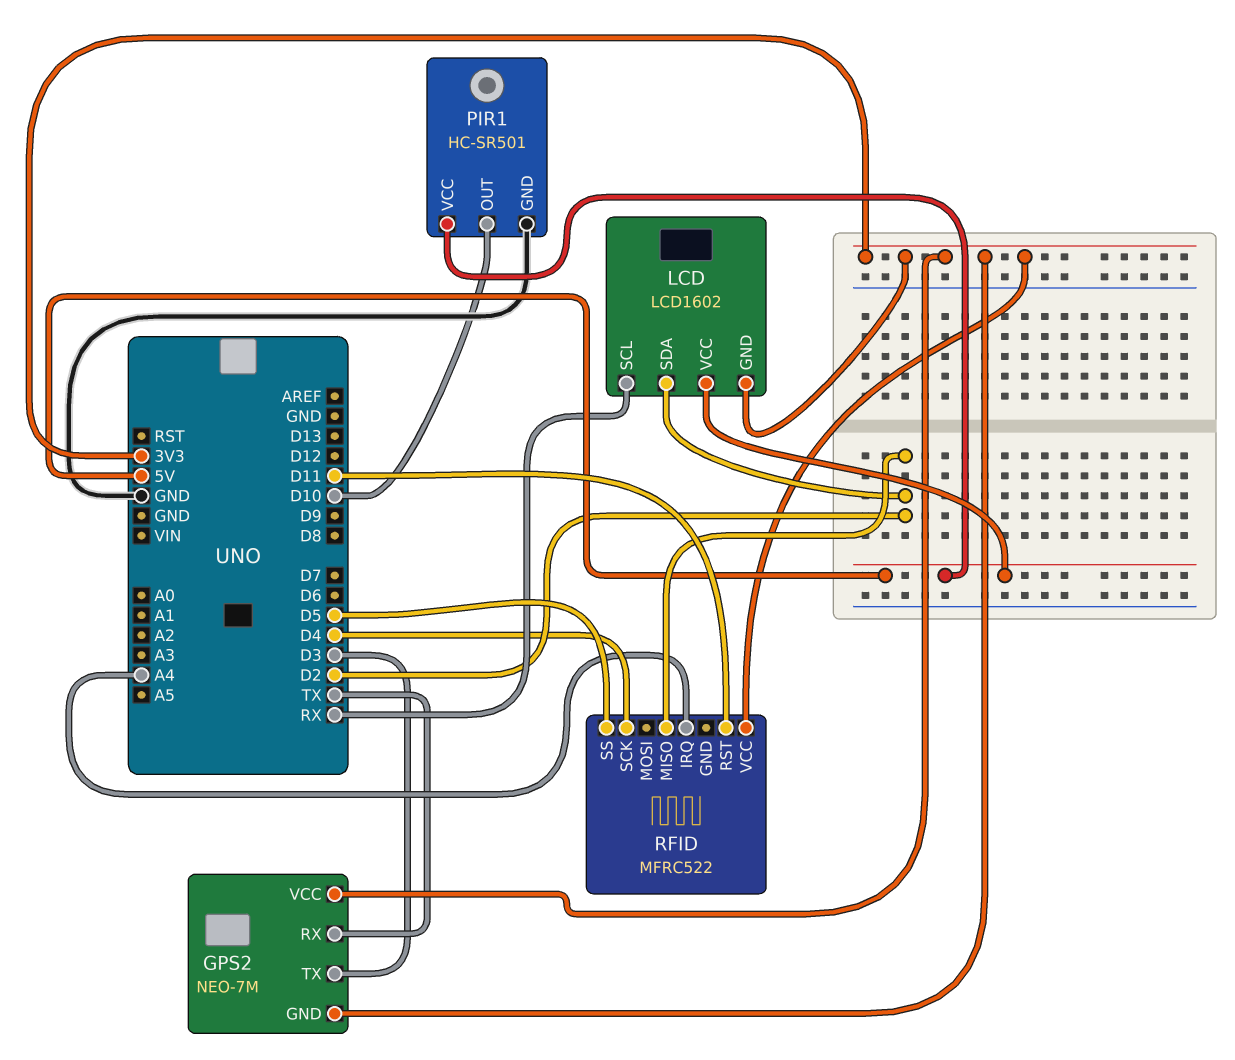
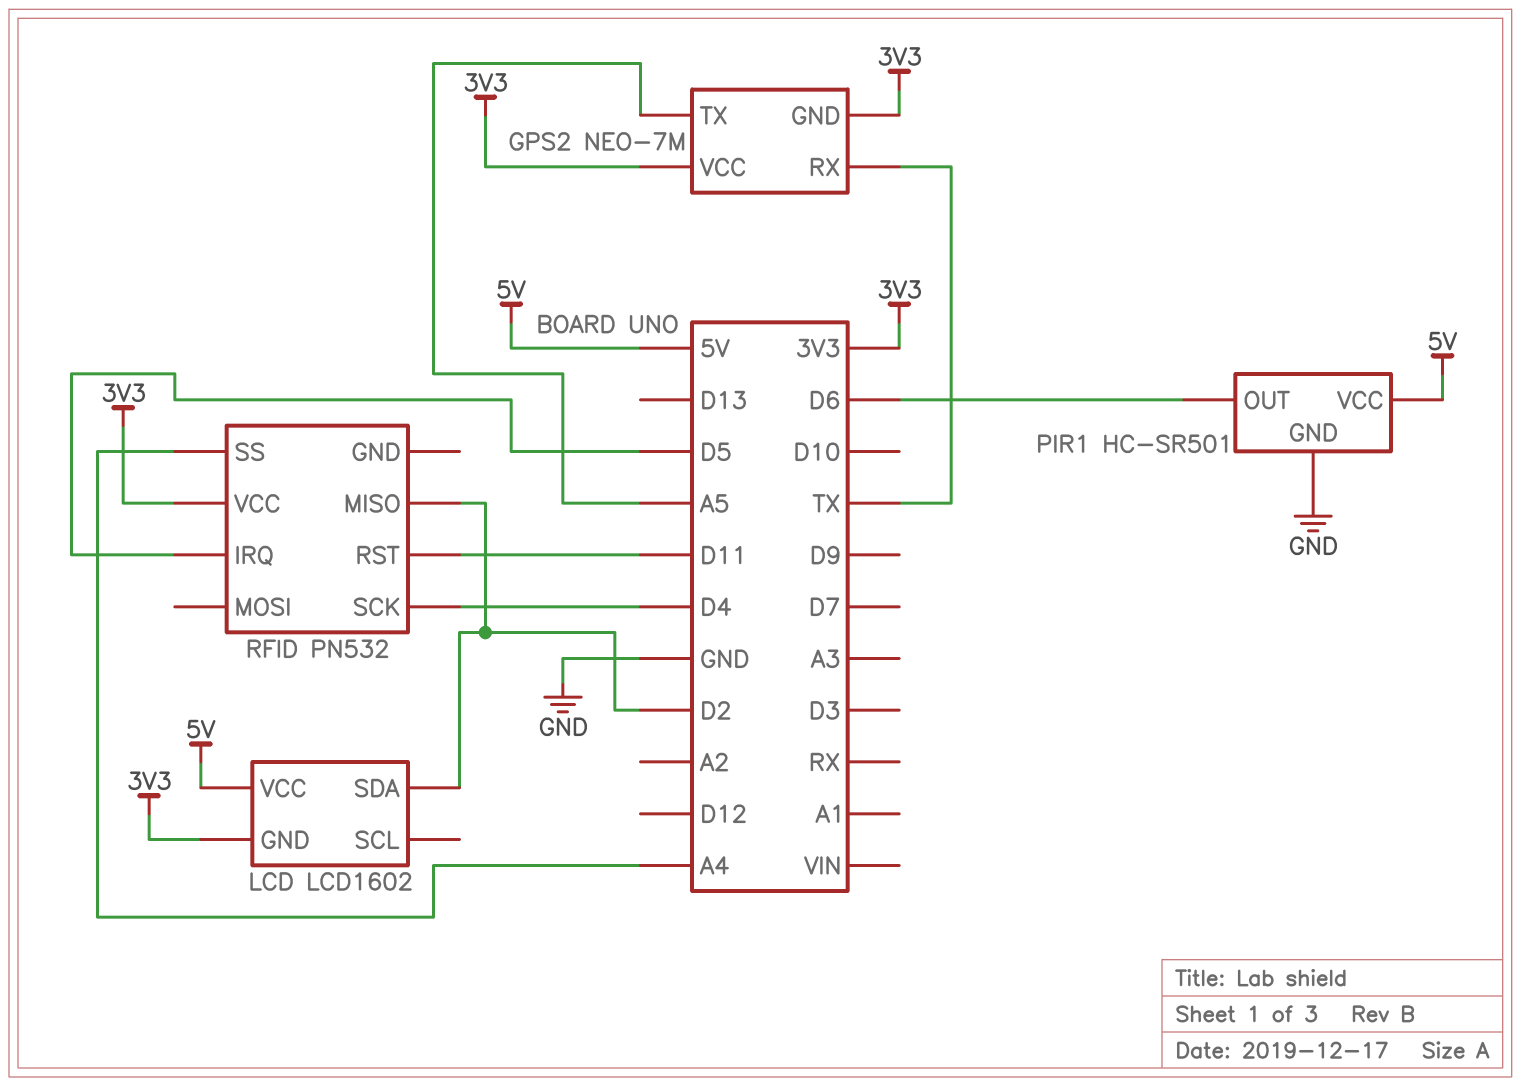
GPS2 pin TX: D3 -> A5
LCD pin SCL: RX -> none
PIR1 pin OUT: D10 -> D6
RFID: MFRC522 -> PN532
RFID pin IRQ: A4 -> D5
RFID pin SS: D5 -> A4

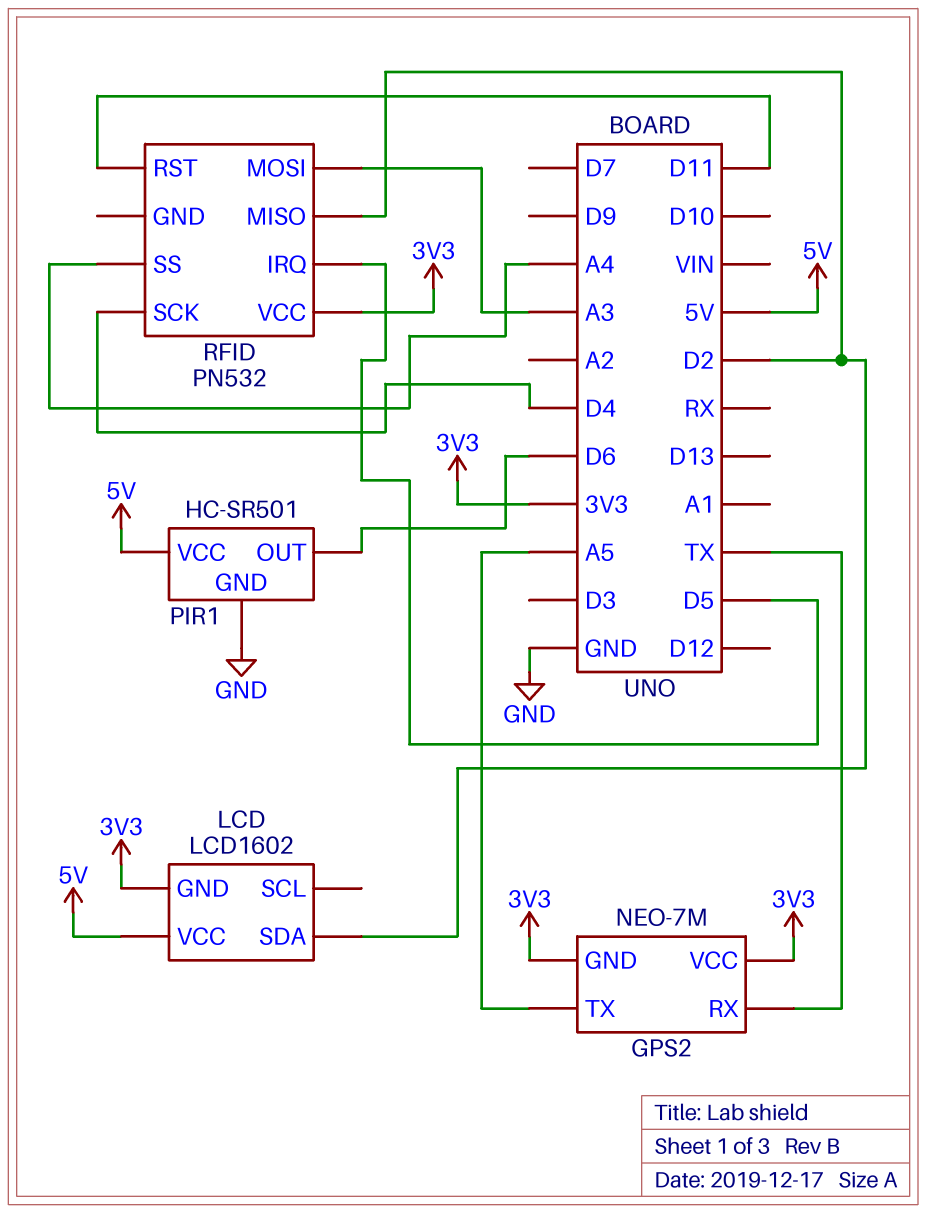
RFID pin MOSI: none -> A3

